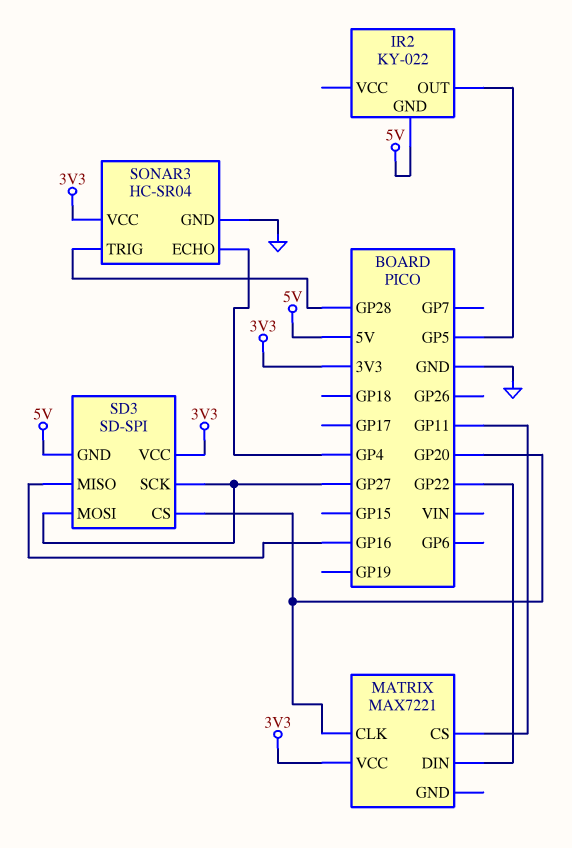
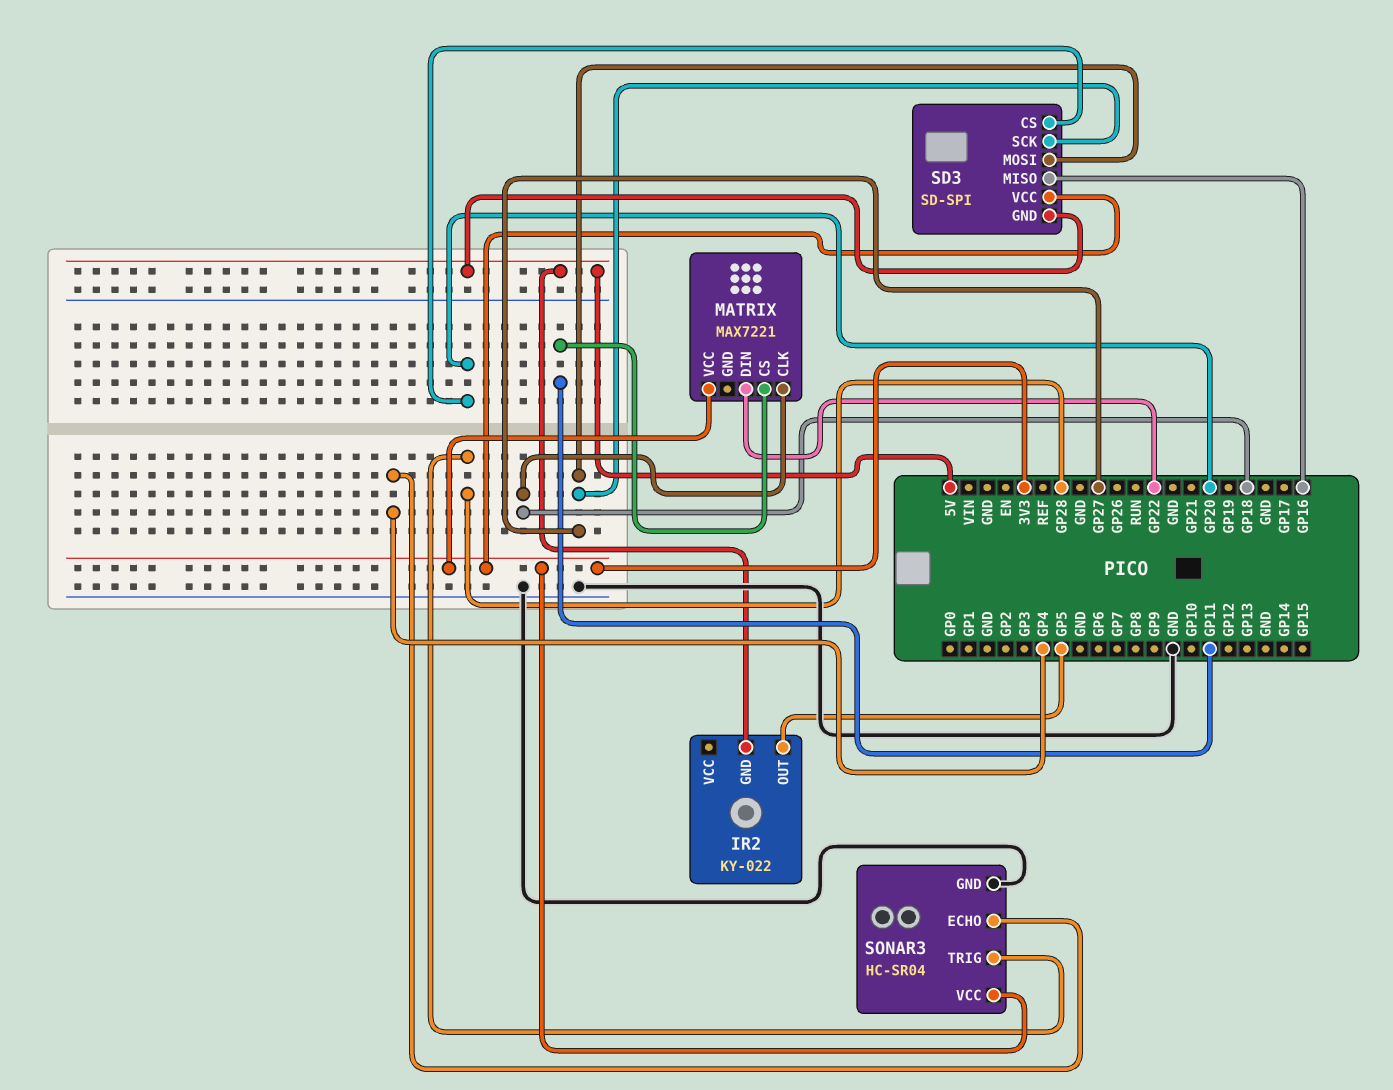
MATRIX pin CLK: GP20 -> GP18

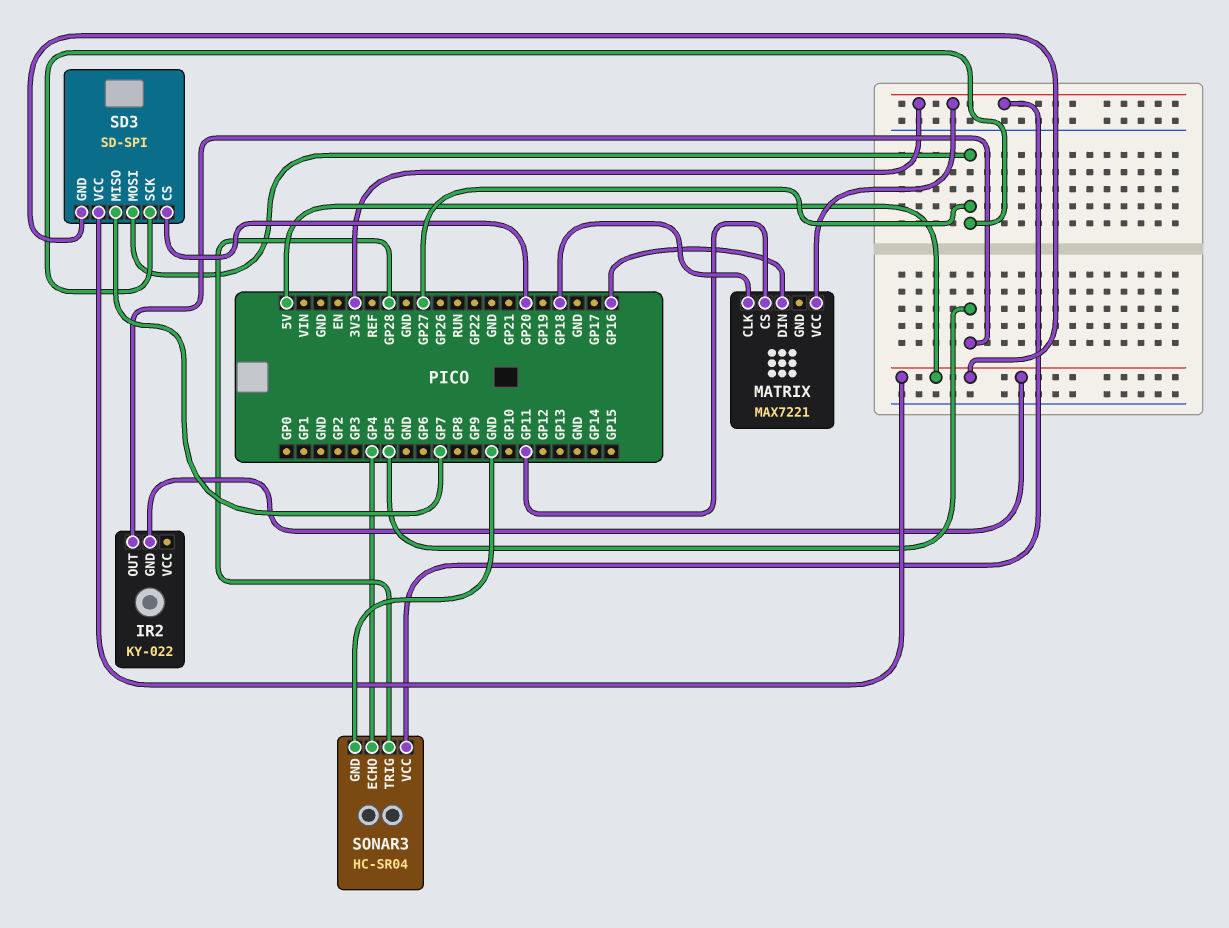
MATRIX pin DIN: GP22 -> GP16
SD3 pin MISO: GP16 -> GP7
SD3 pin VCC: 3V3 -> 5V

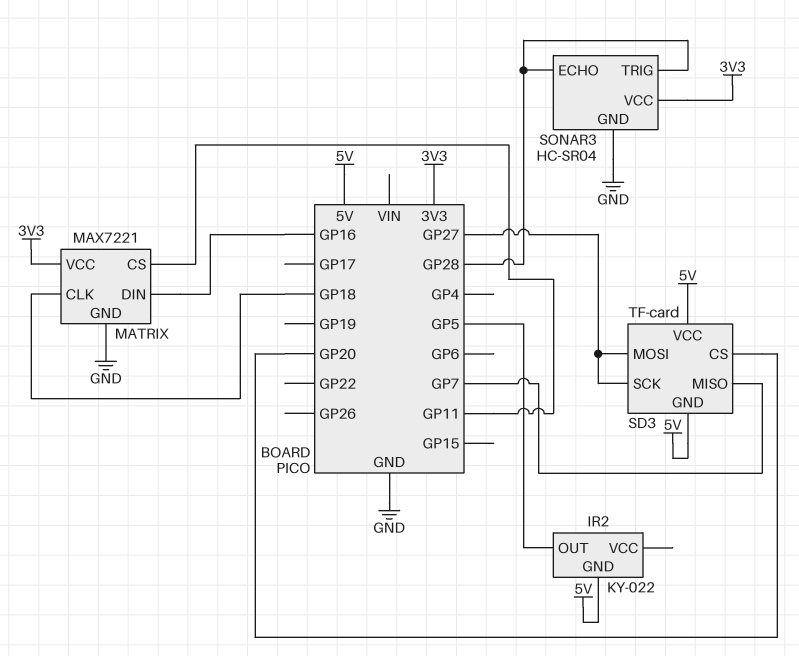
MATRIX pin GND: none -> GND
SD3: SD-SPI -> TF-card
SONAR3 pin ECHO: GP4 -> GP28

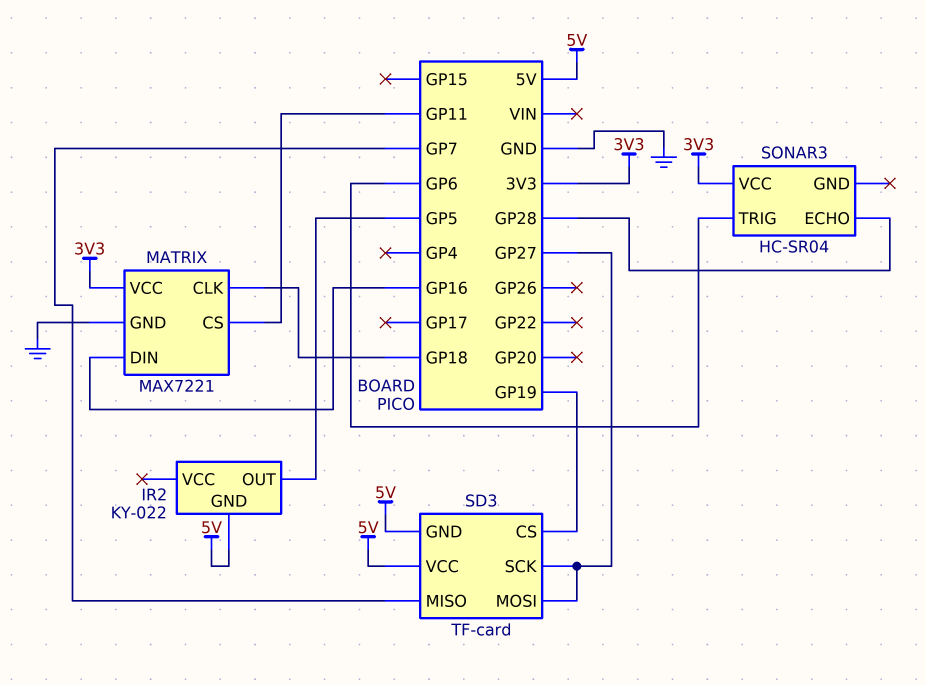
SD3 pin CS: GP20 -> GP19
SONAR3 pin GND: GND -> none
SONAR3 pin TRIG: GP28 -> GP6

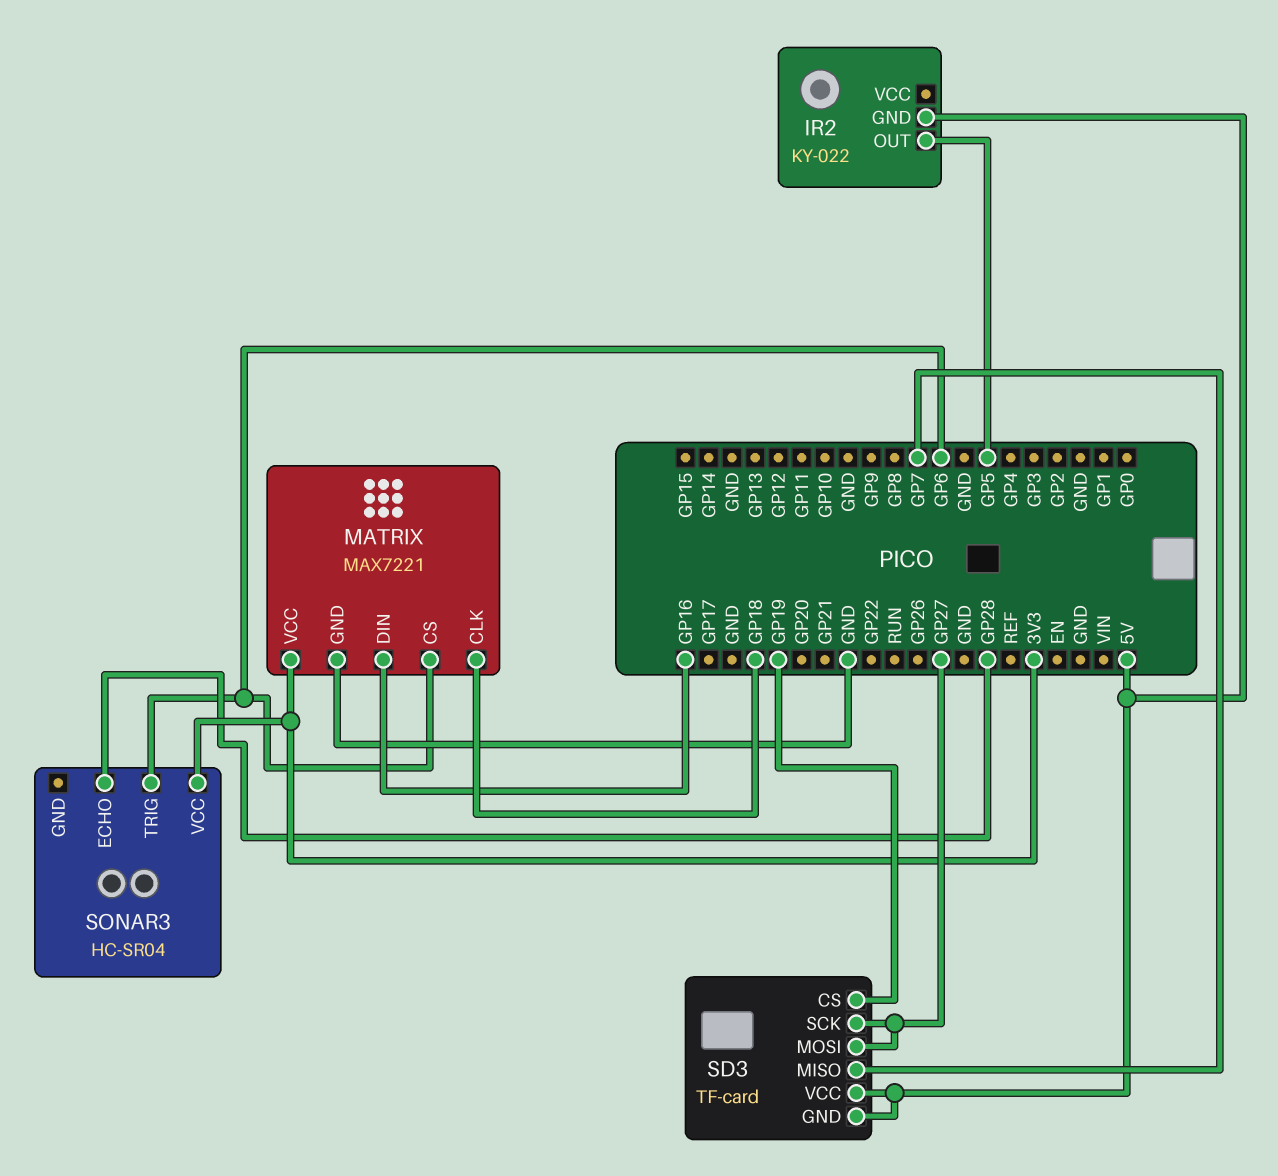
MATRIX pin CS: GP11 -> GP6

